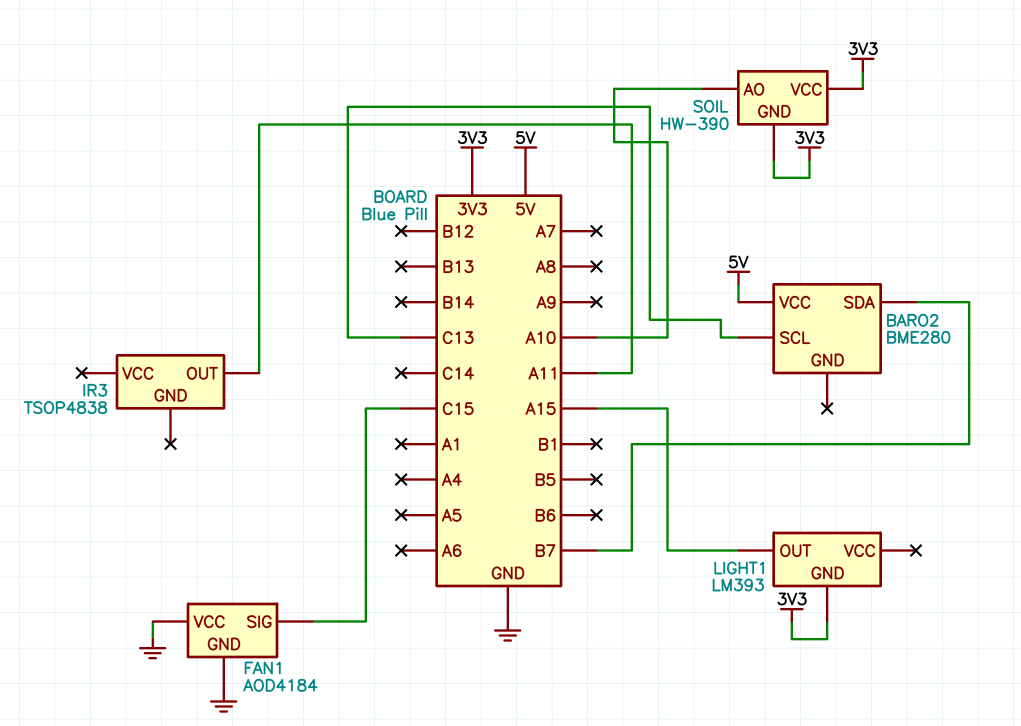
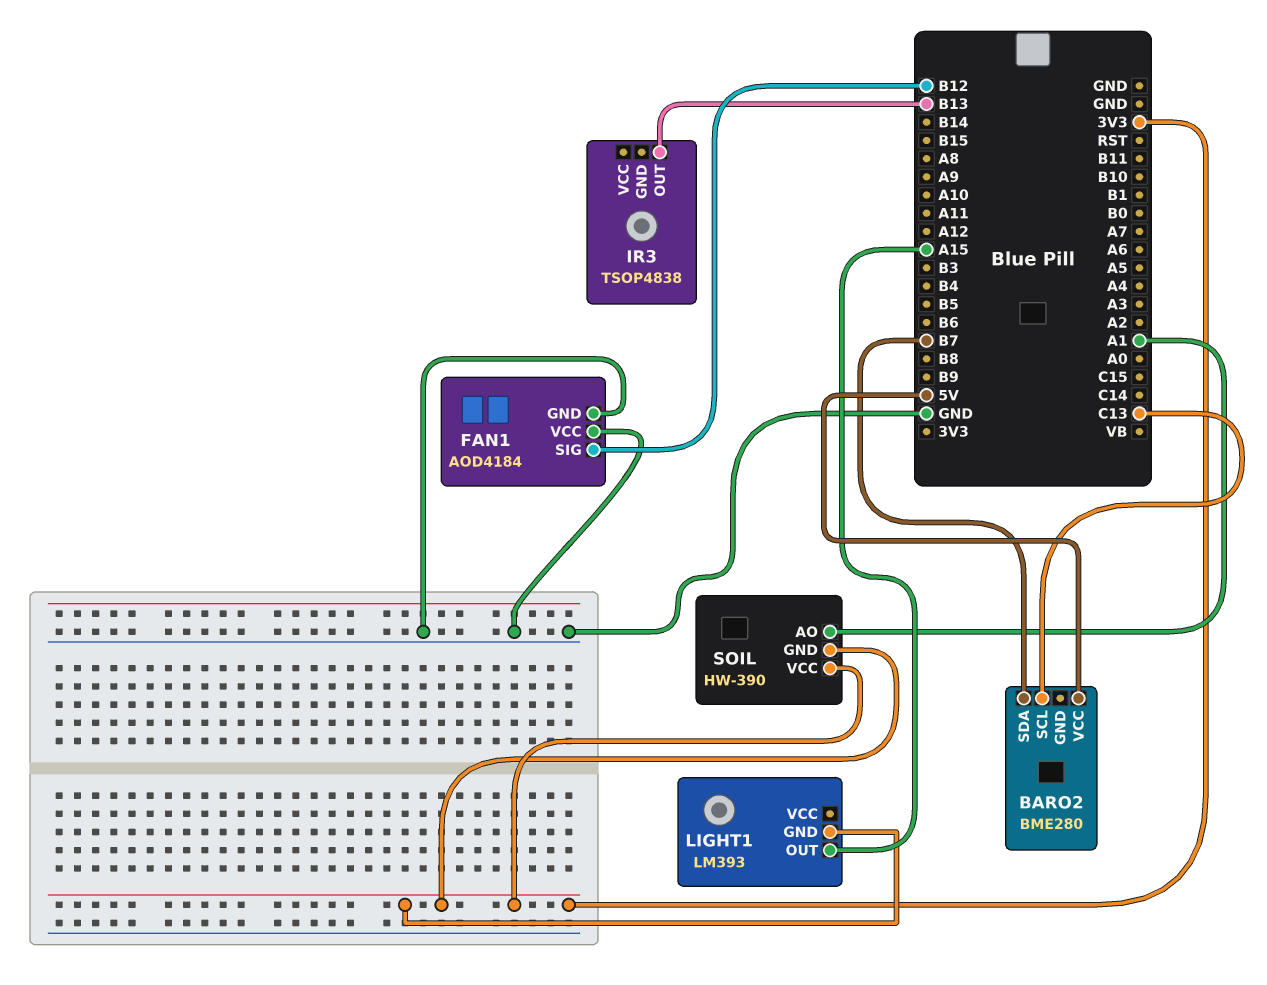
FAN1 pin SIG: C15 -> B12
IR3 pin OUT: A11 -> B13
SOIL pin AO: A10 -> A1

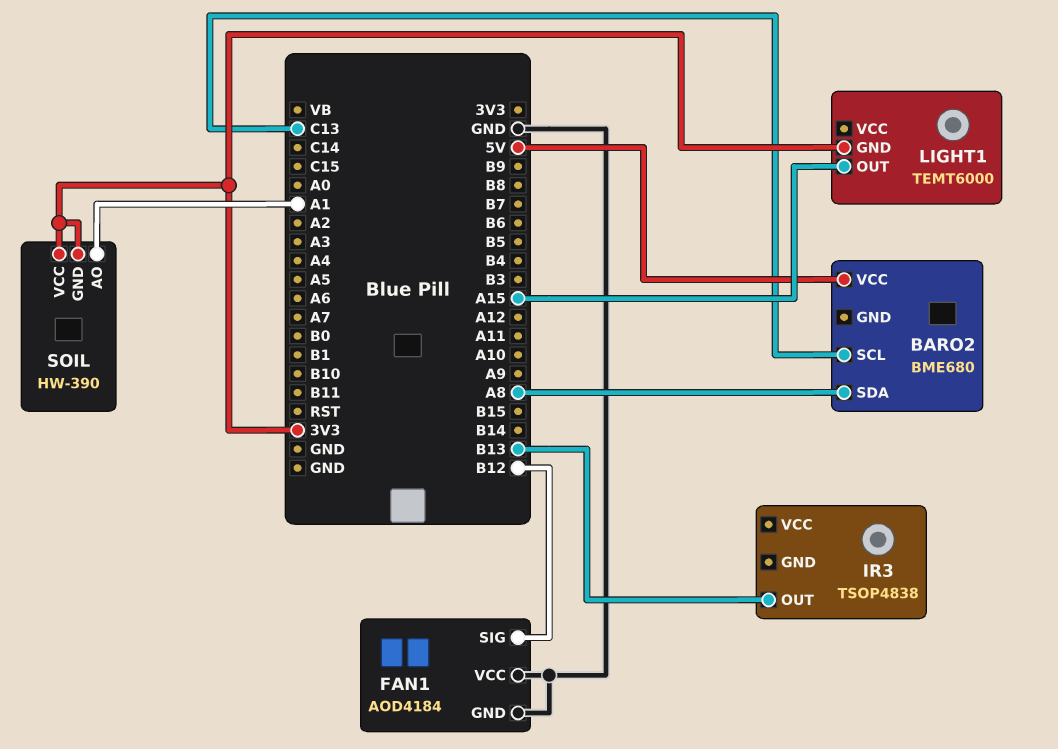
BARO2: BME280 -> BME680
BARO2 pin SDA: B7 -> A8
LIGHT1: LM393 -> TEMT6000

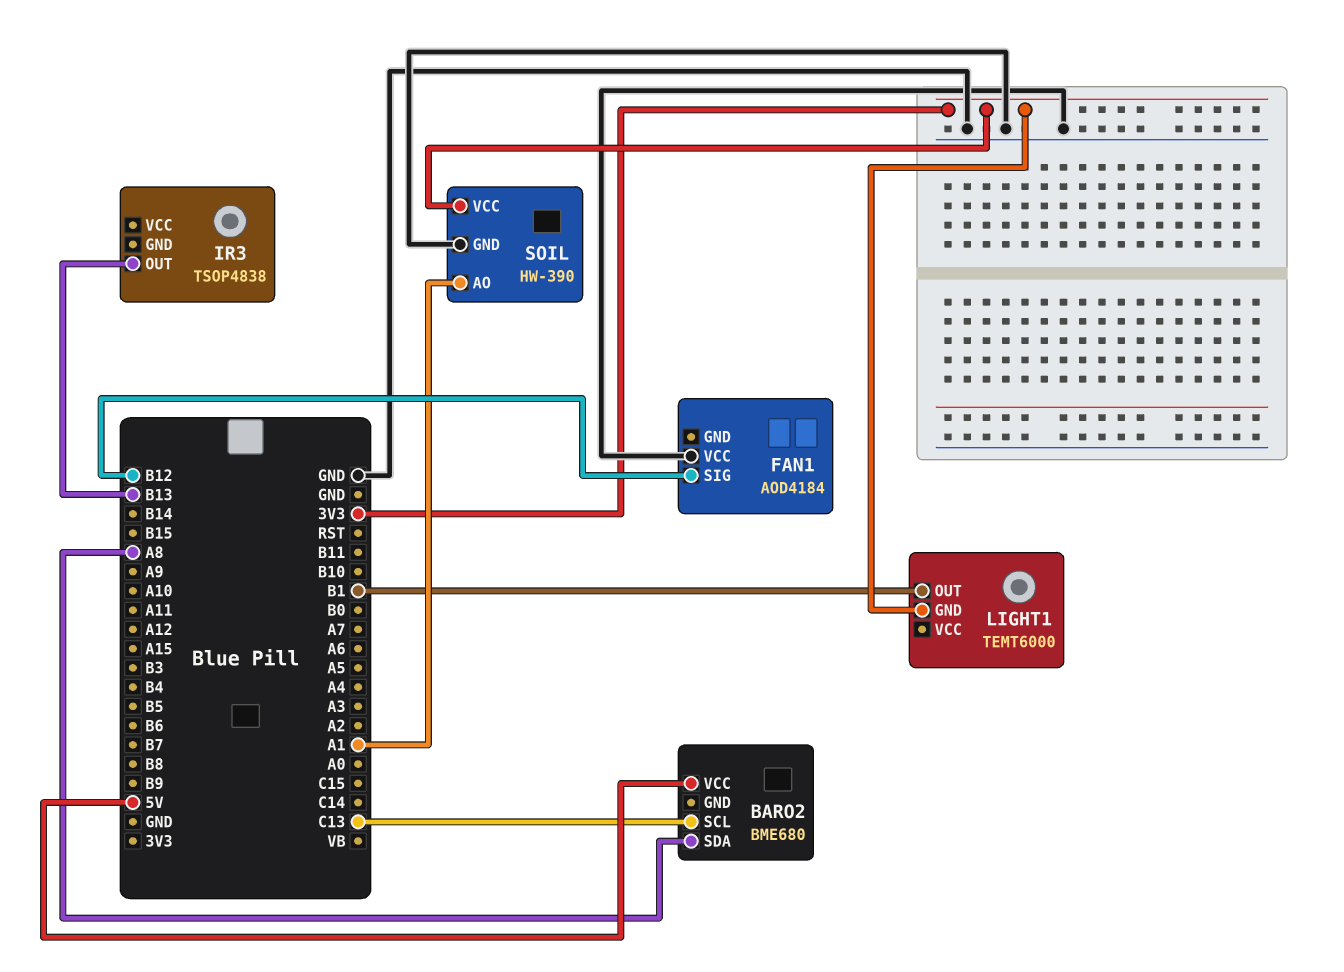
FAN1 pin GND: GND -> none
LIGHT1 pin OUT: A15 -> B1
SOIL pin GND: 3V3 -> GND

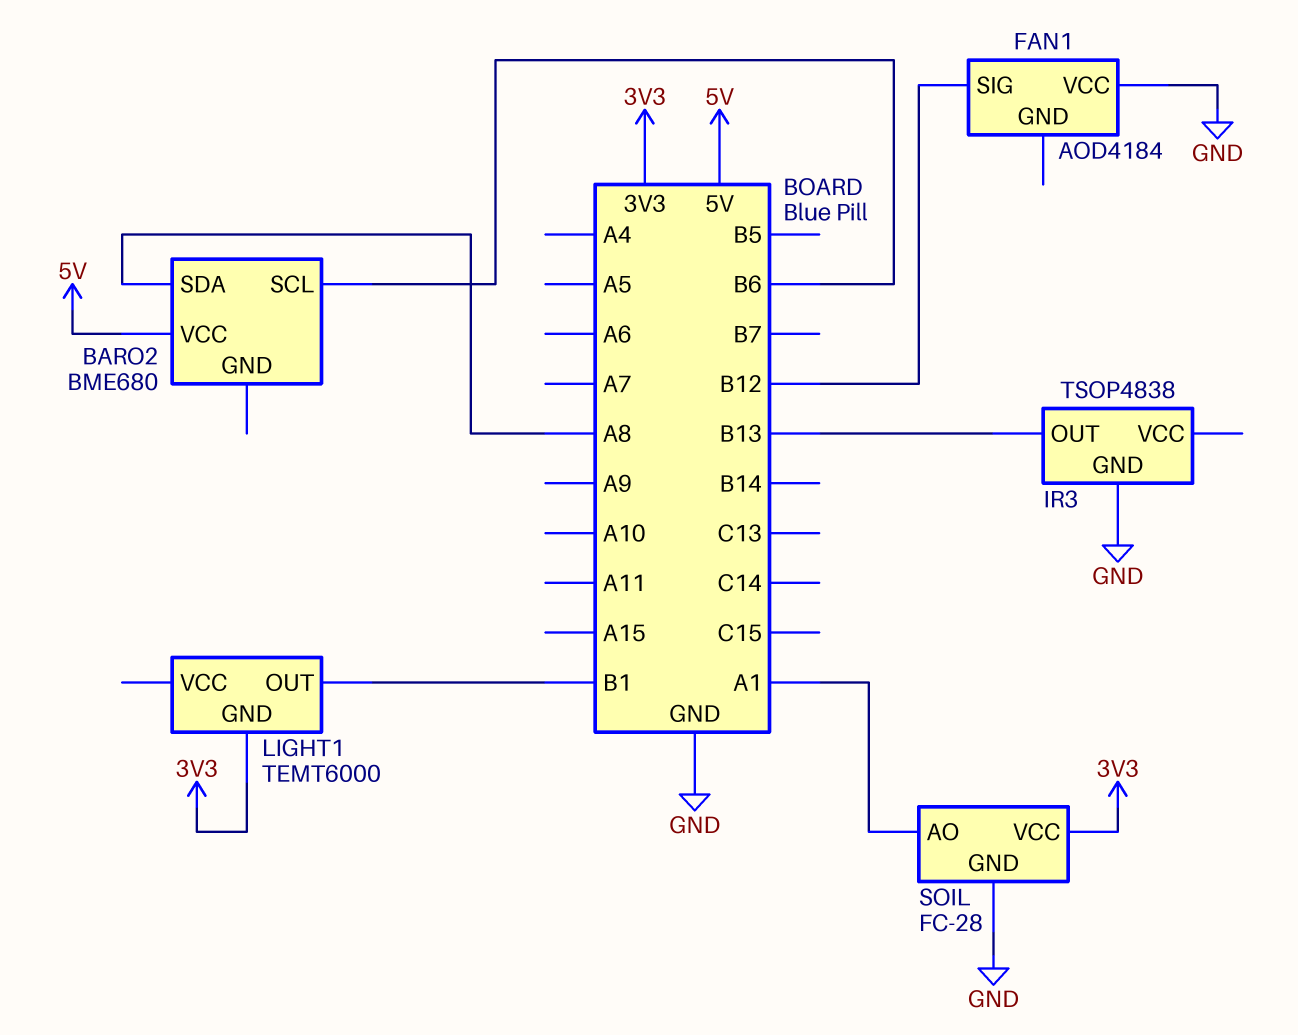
BARO2 pin SCL: C13 -> B6
IR3 pin GND: none -> GND
SOIL: HW-390 -> FC-28

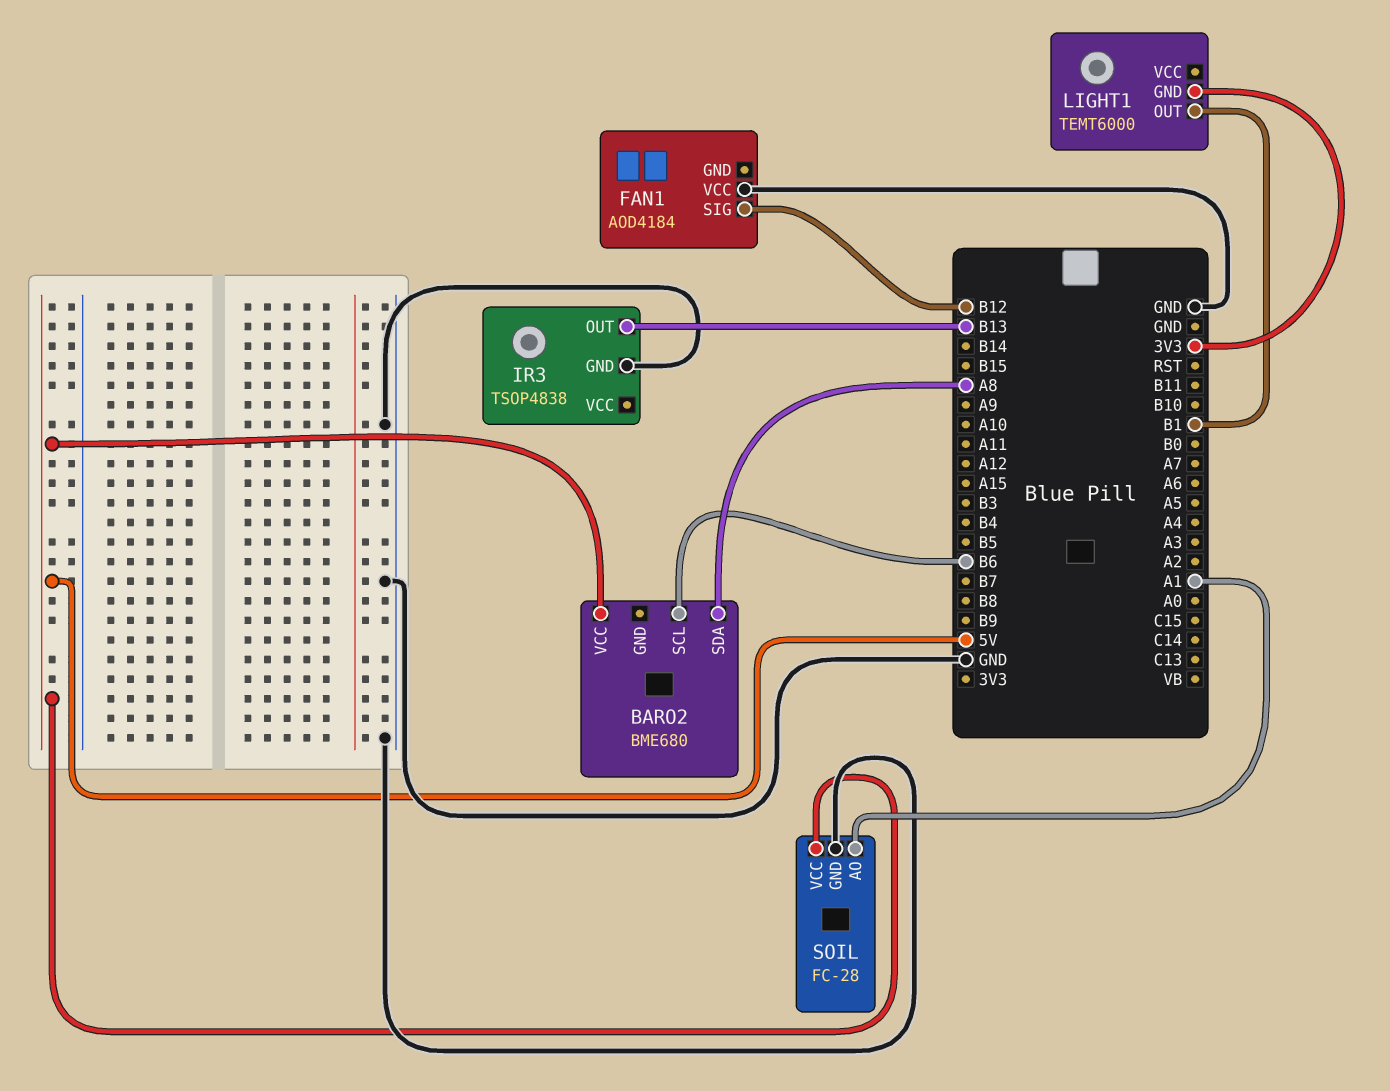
SOIL pin VCC: 3V3 -> 5V

